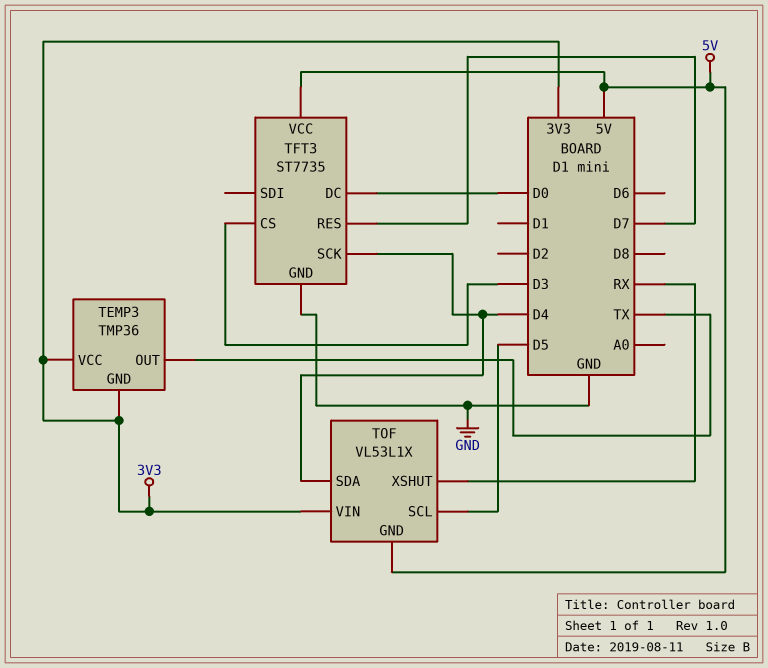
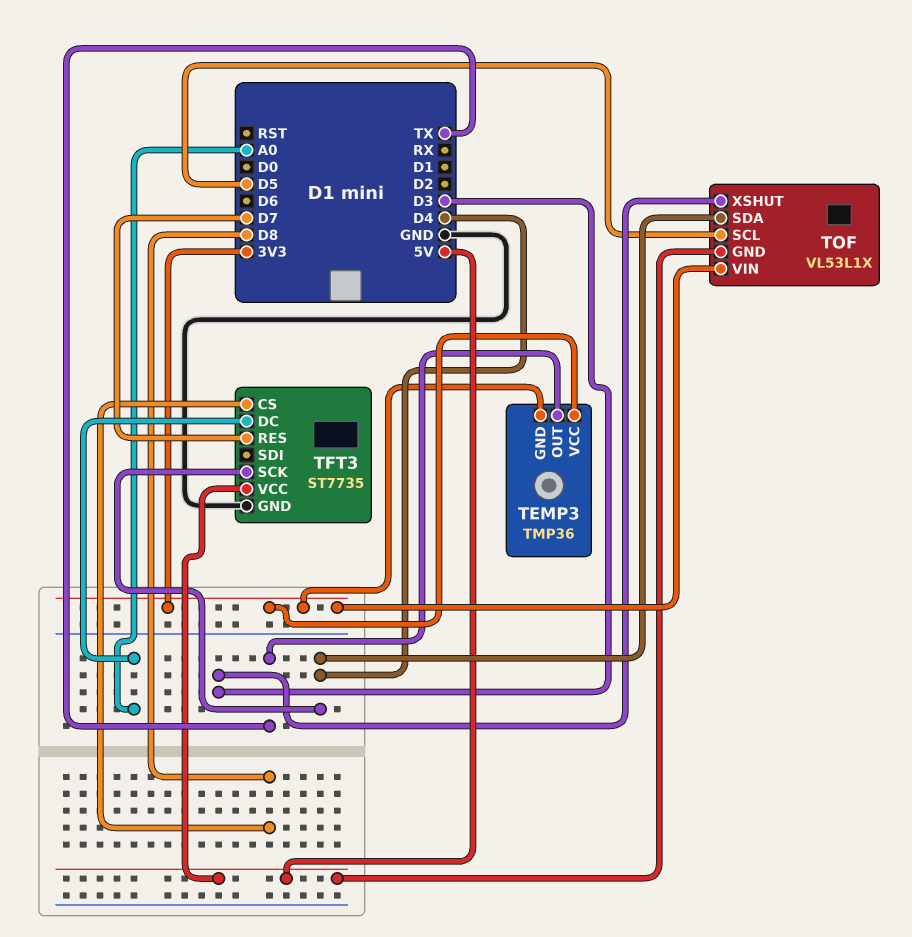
TFT3 pin CS: D3 -> D8
TFT3 pin DC: D0 -> A0
TOF pin XSHUT: RX -> D3

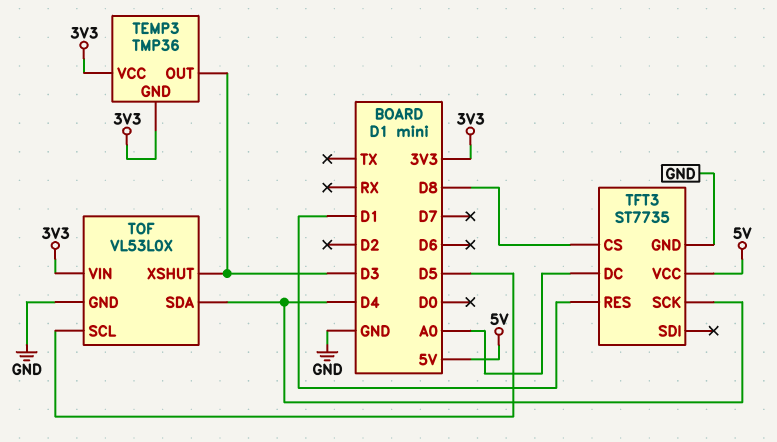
TEMP3 pin OUT: TX -> D3
TFT3 pin RES: D7 -> D1
TOF: VL53L1X -> VL53L0X
TOF pin GND: 5V -> GND

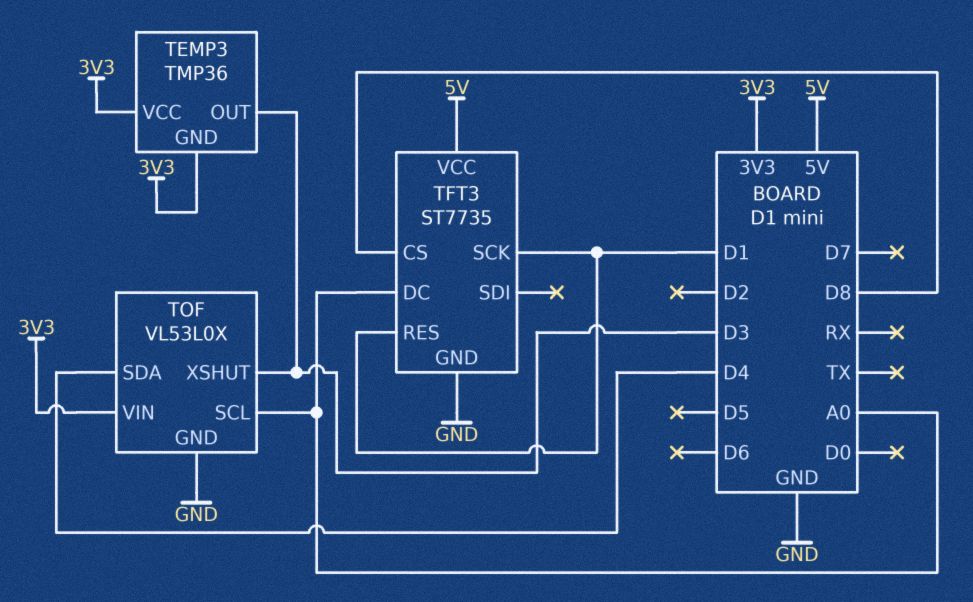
TFT3 pin SCK: D4 -> D1
TOF pin SCL: D5 -> A0

